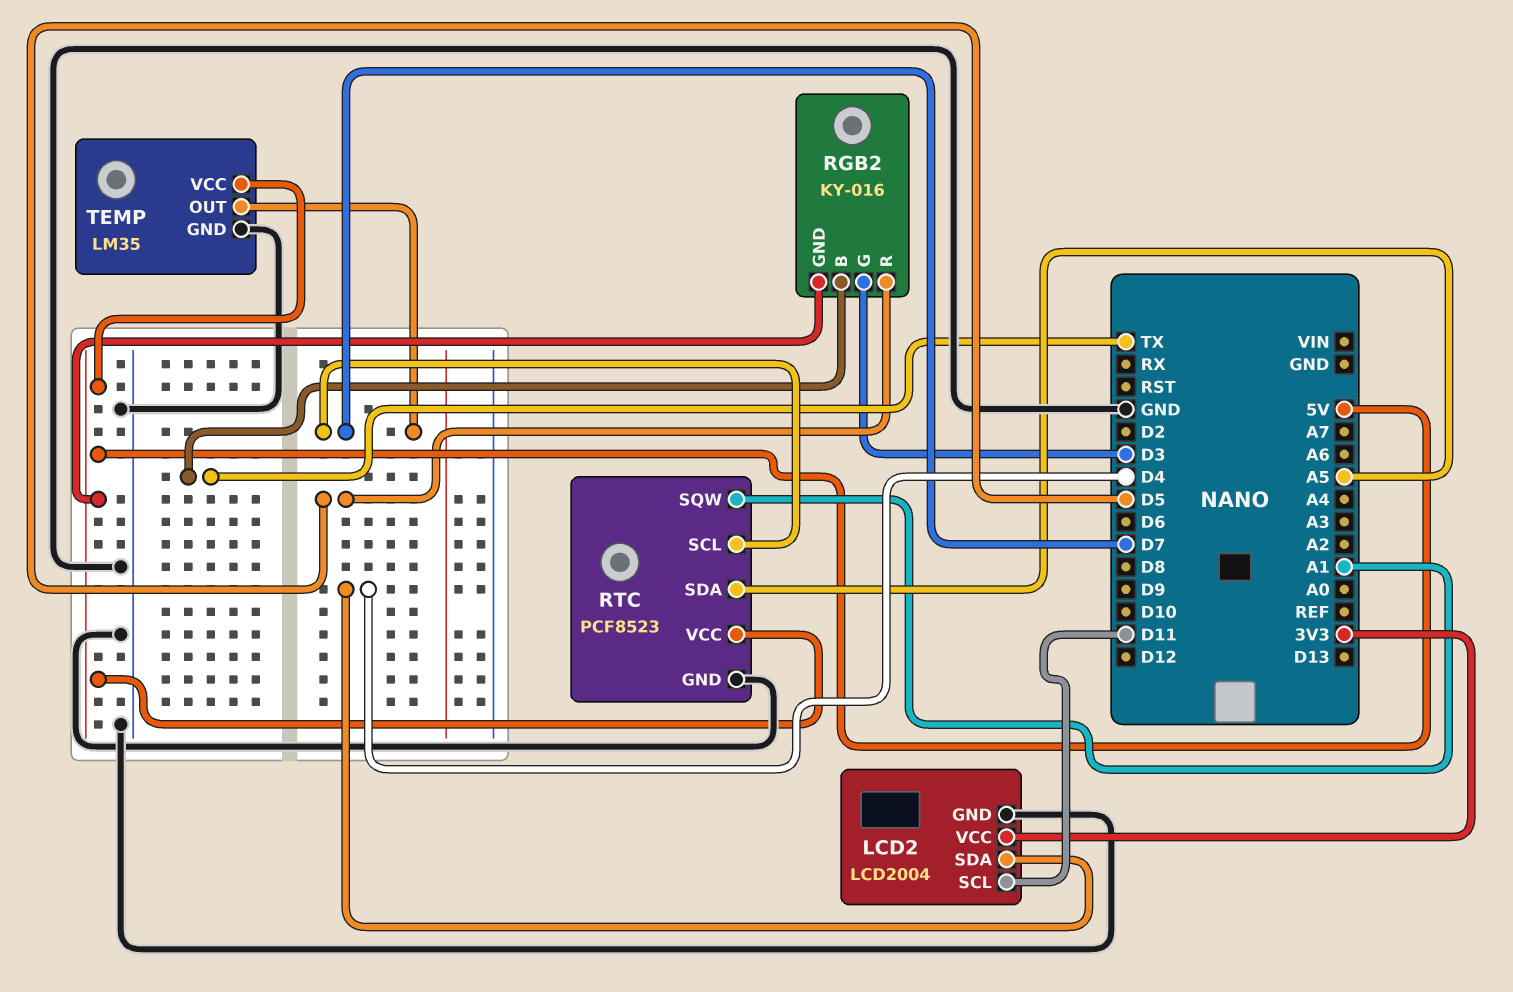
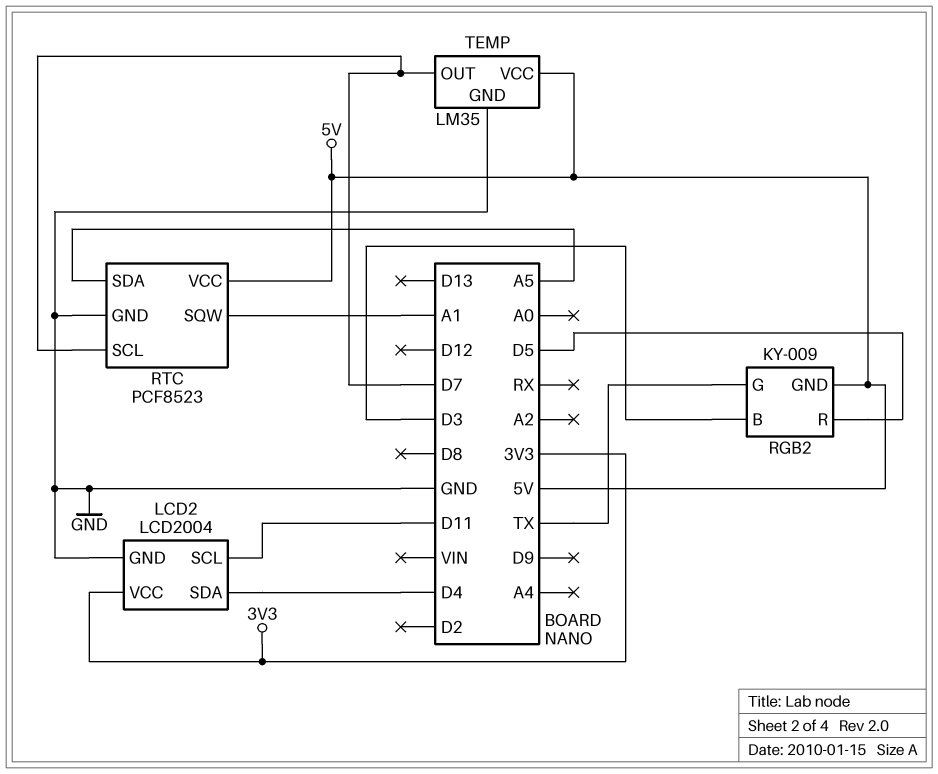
RGB2: KY-016 -> KY-009
RGB2 pin B: TX -> D3
RGB2 pin G: D3 -> TX

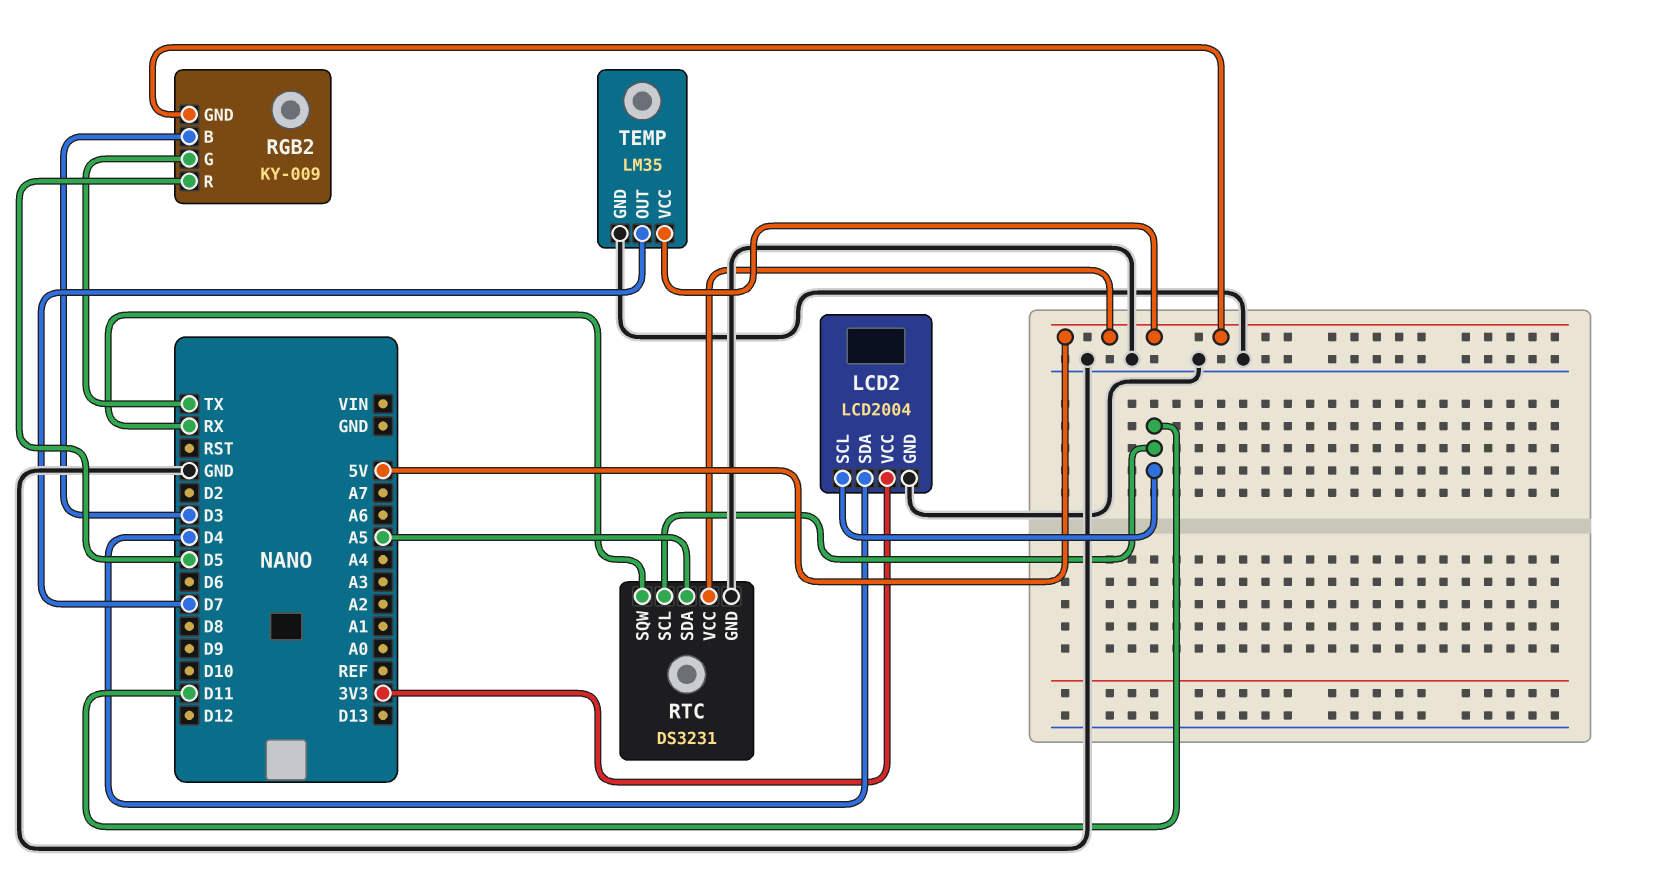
RTC: PCF8523 -> DS3231
RTC pin SCL: D7 -> D11
RTC pin SQW: A1 -> RX

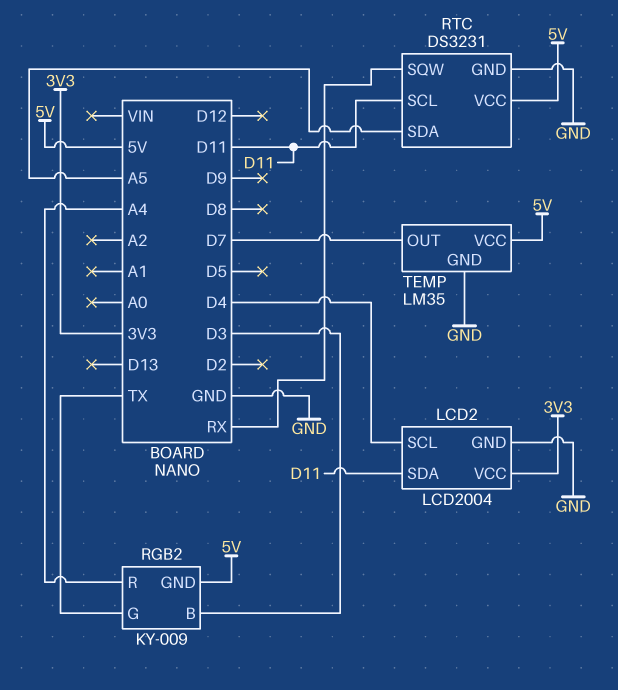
LCD2 pin SCL: D11 -> D4
LCD2 pin SDA: D4 -> D11
RGB2 pin R: D5 -> A4

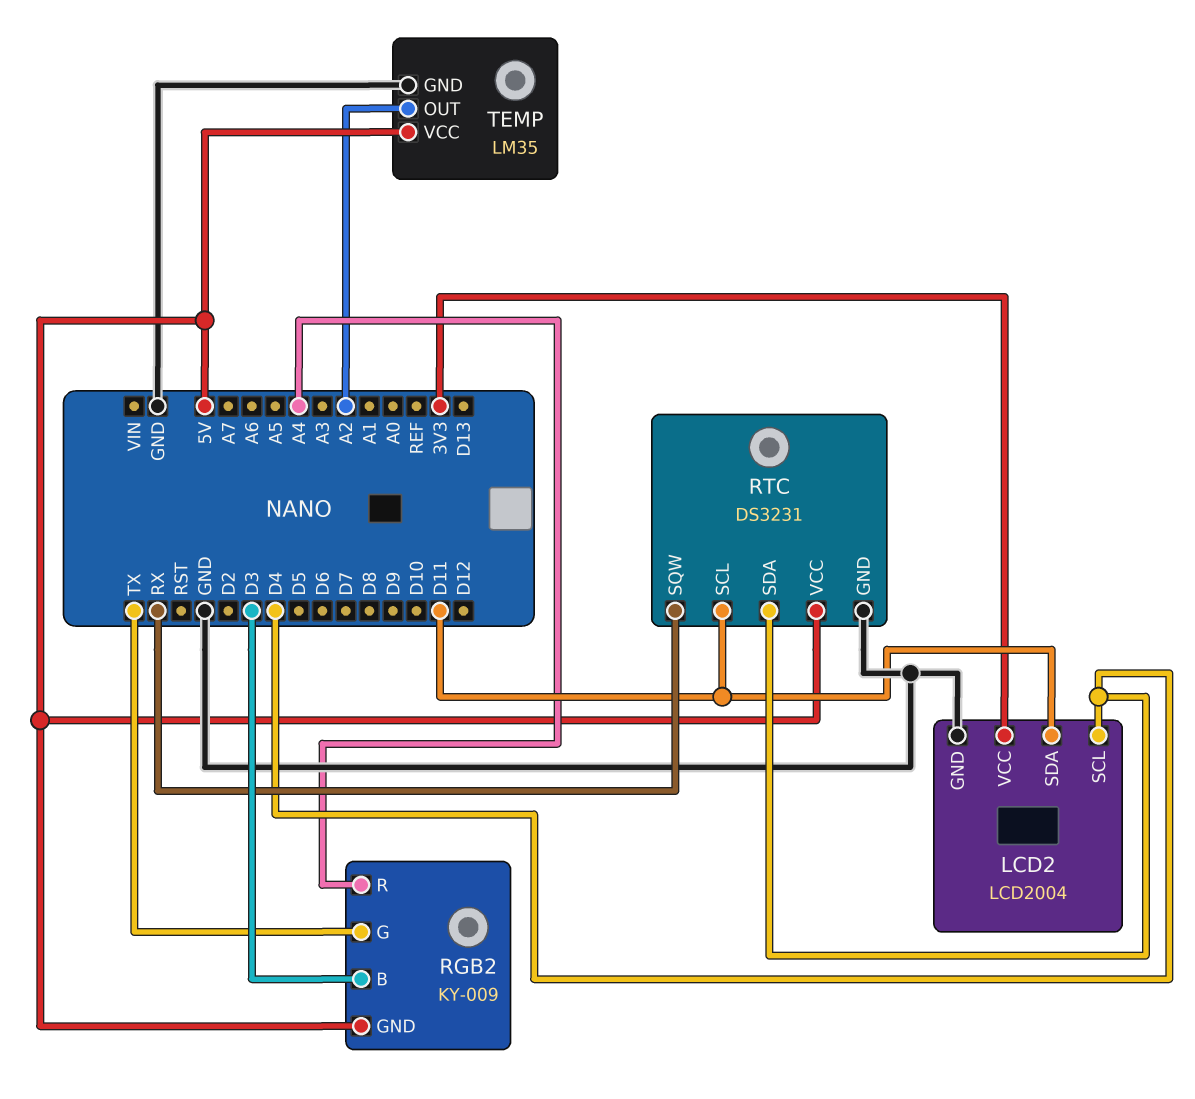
RTC pin SDA: A5 -> D4
TEMP pin OUT: D7 -> A2

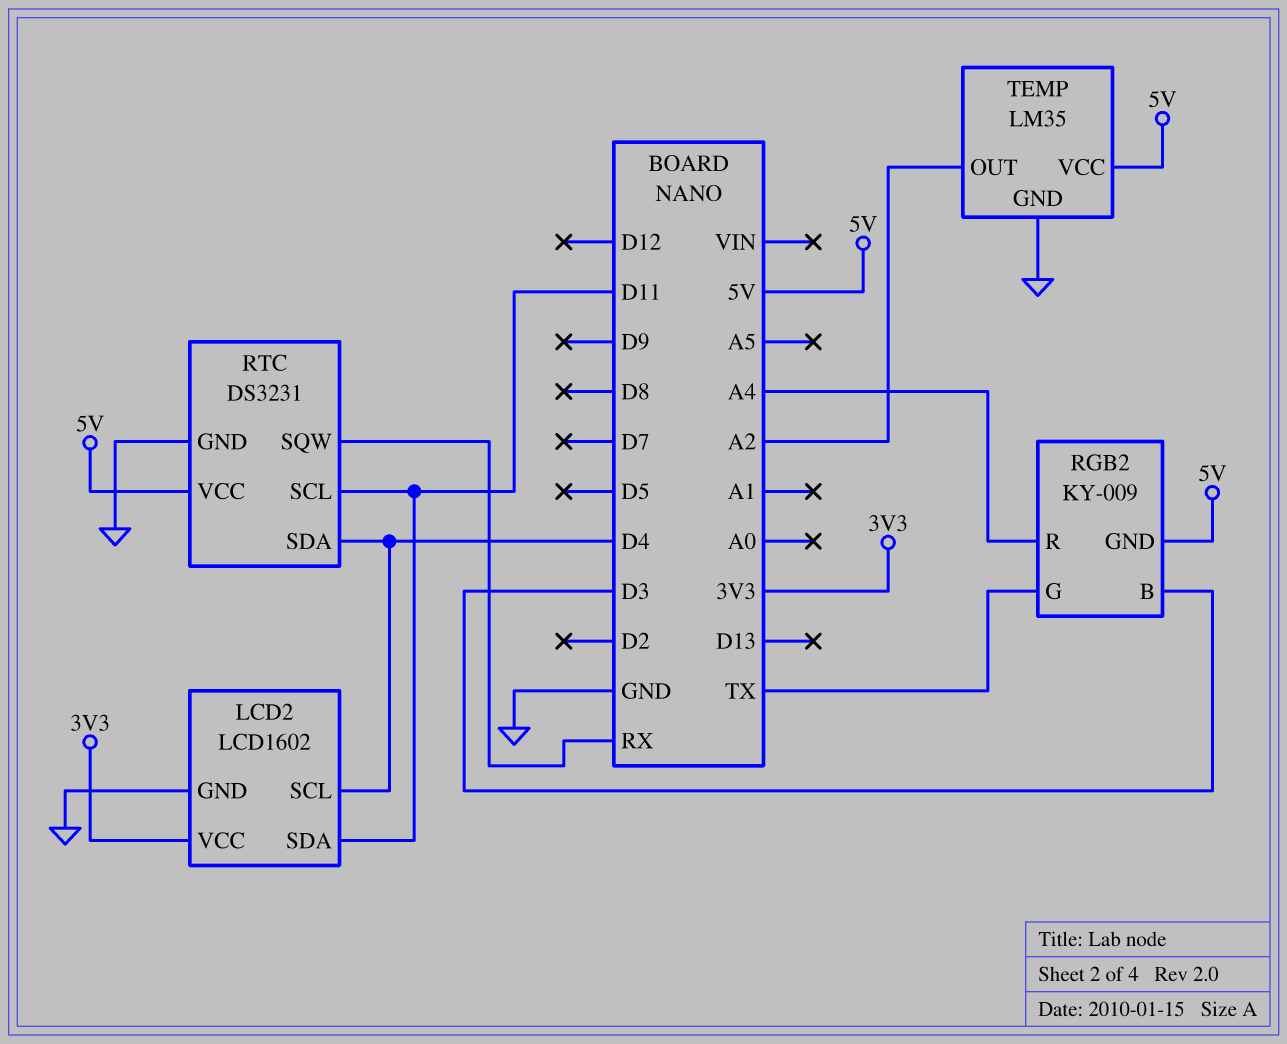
LCD2: LCD2004 -> LCD1602

